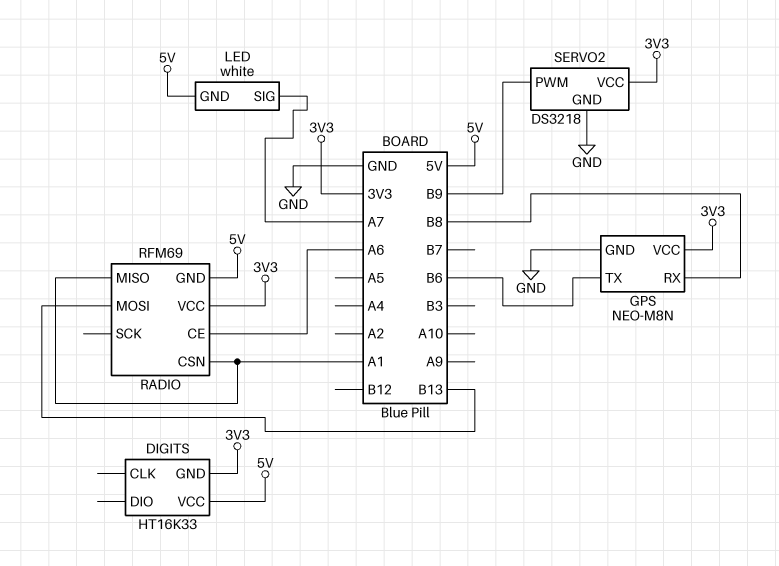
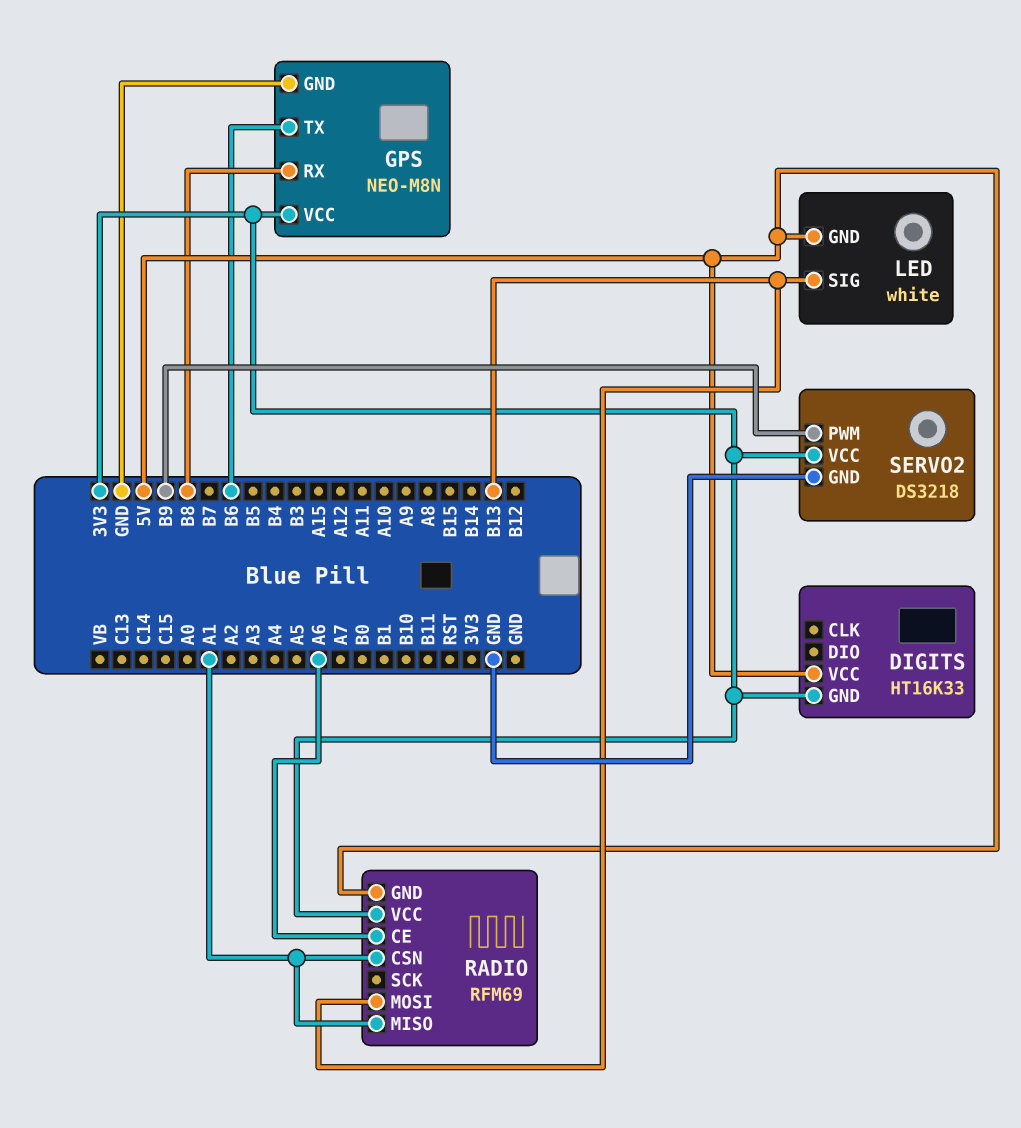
LED pin SIG: A7 -> B13

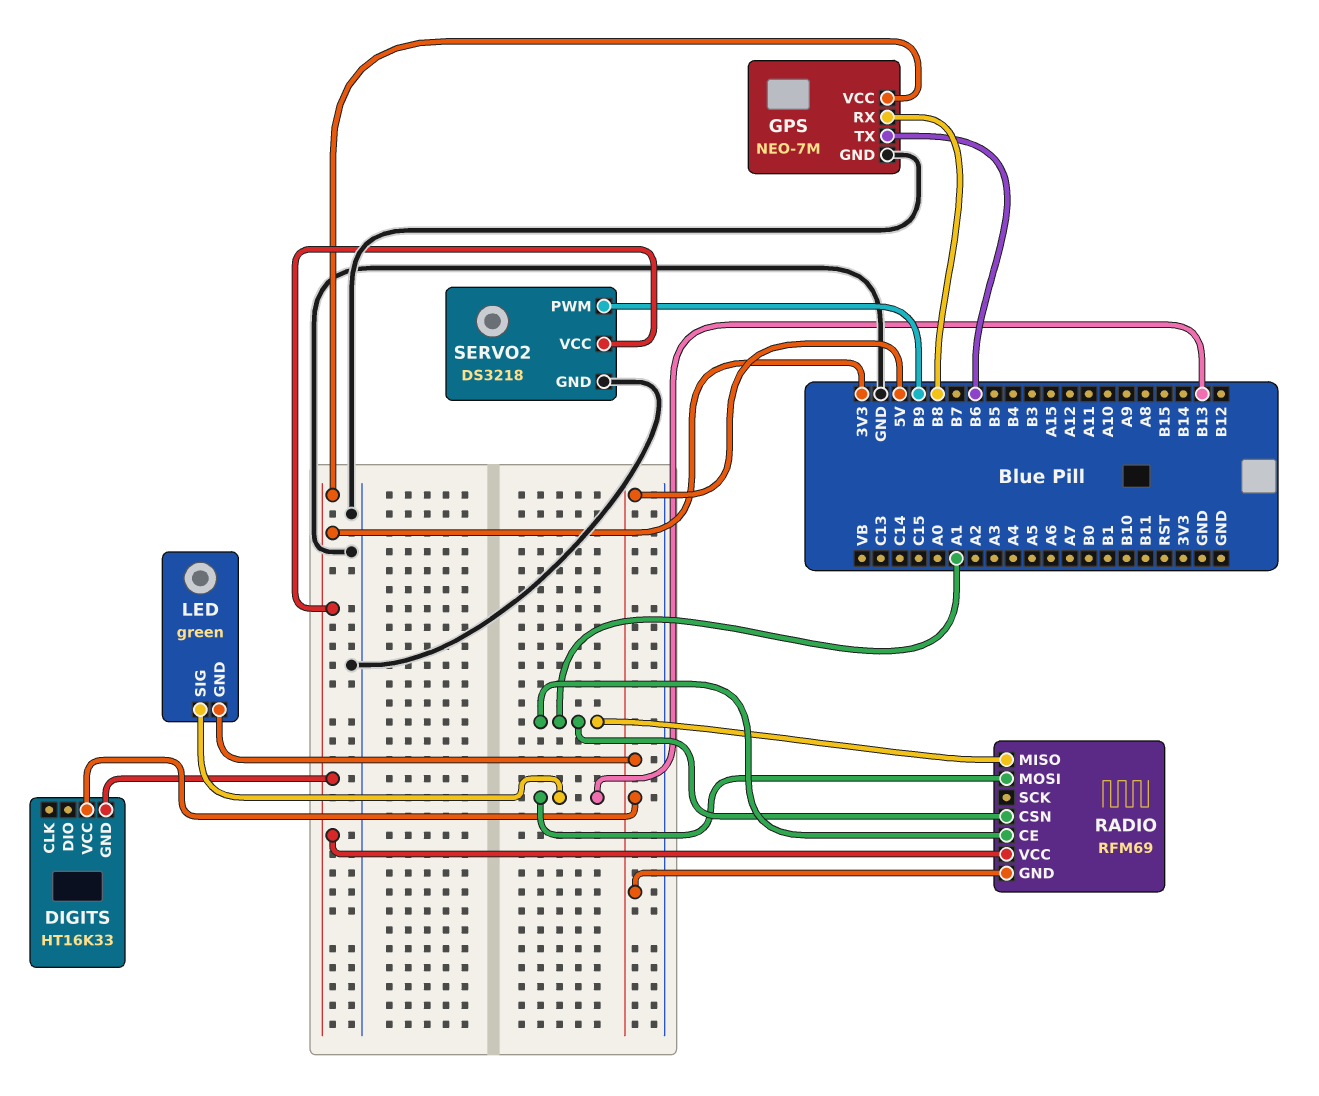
GPS: NEO-M8N -> NEO-7M
LED: white -> green
RADIO pin CE: A6 -> A1

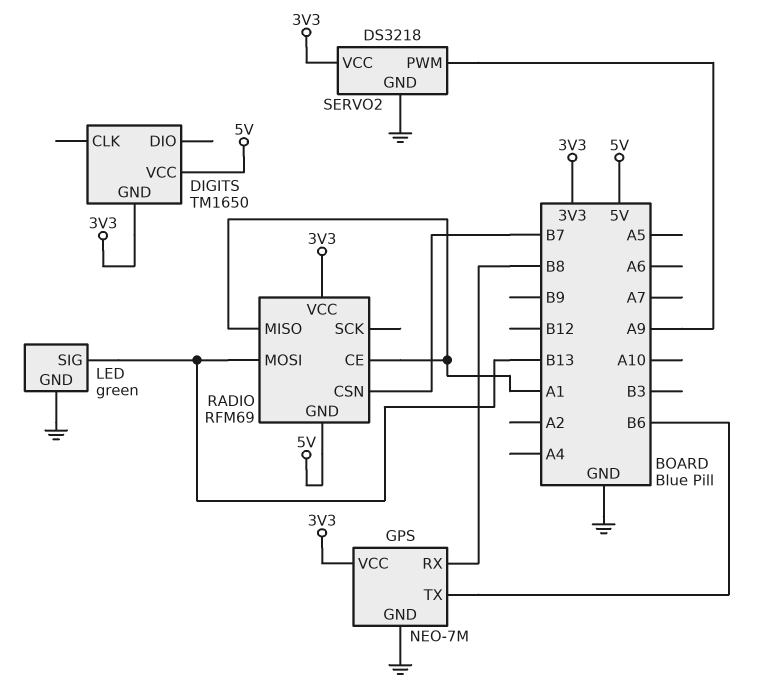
DIGITS: HT16K33 -> TM1650
LED pin GND: 5V -> GND
RADIO pin CSN: A1 -> B7
SERVO2 pin PWM: B9 -> A9

